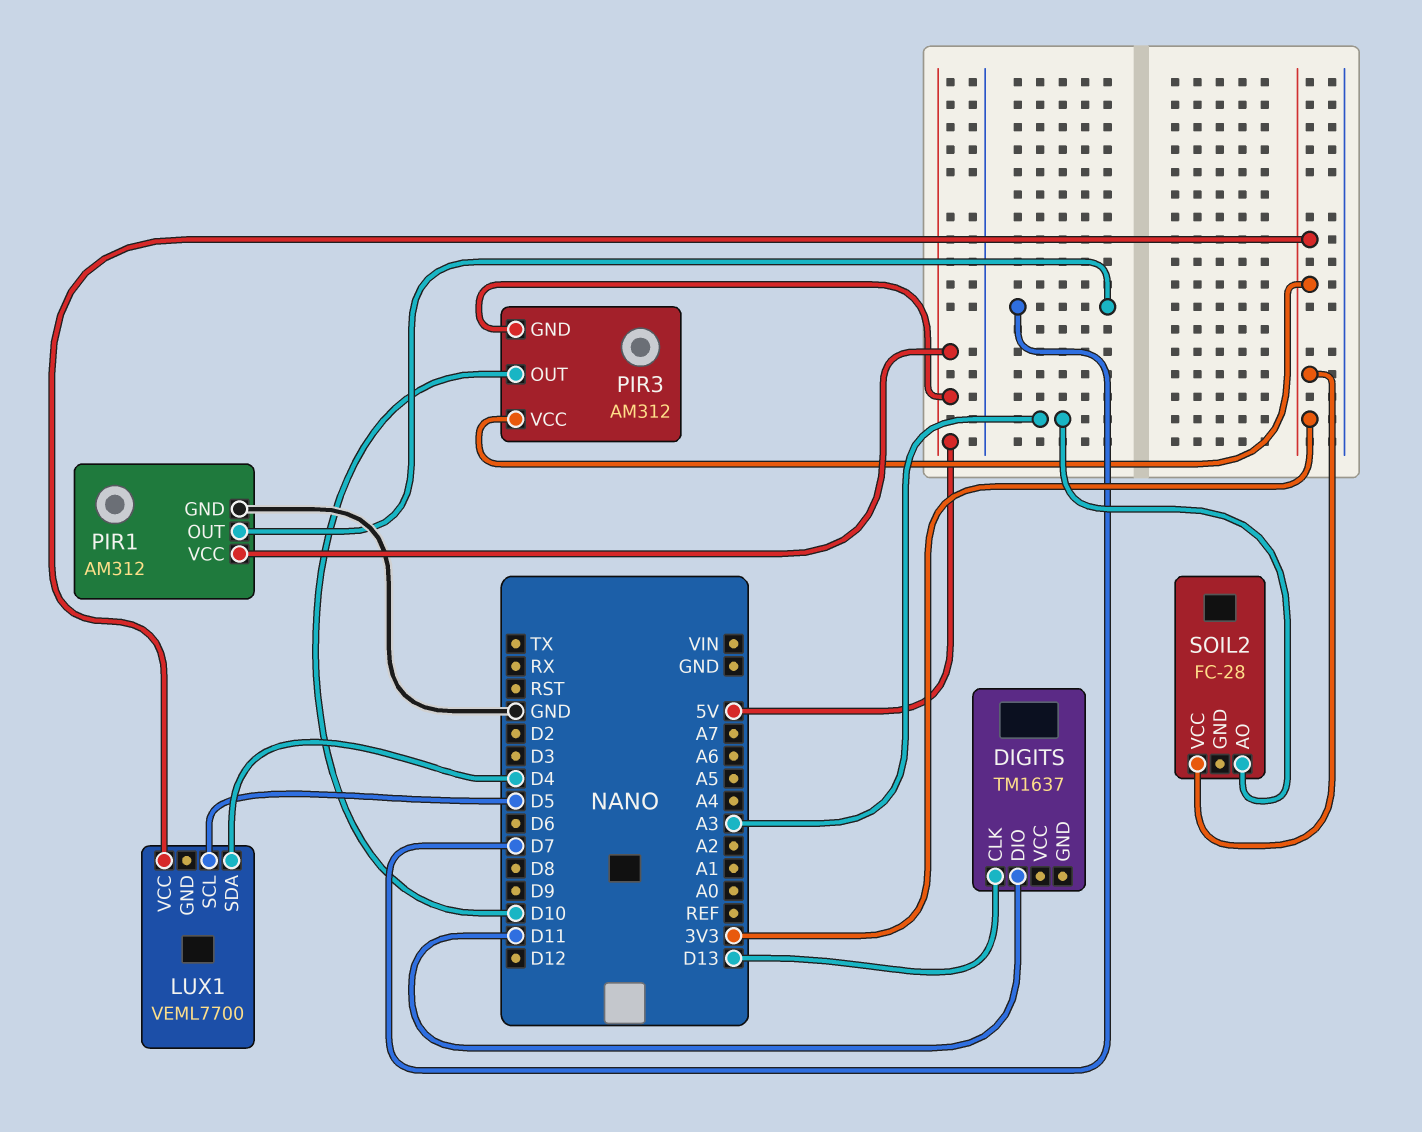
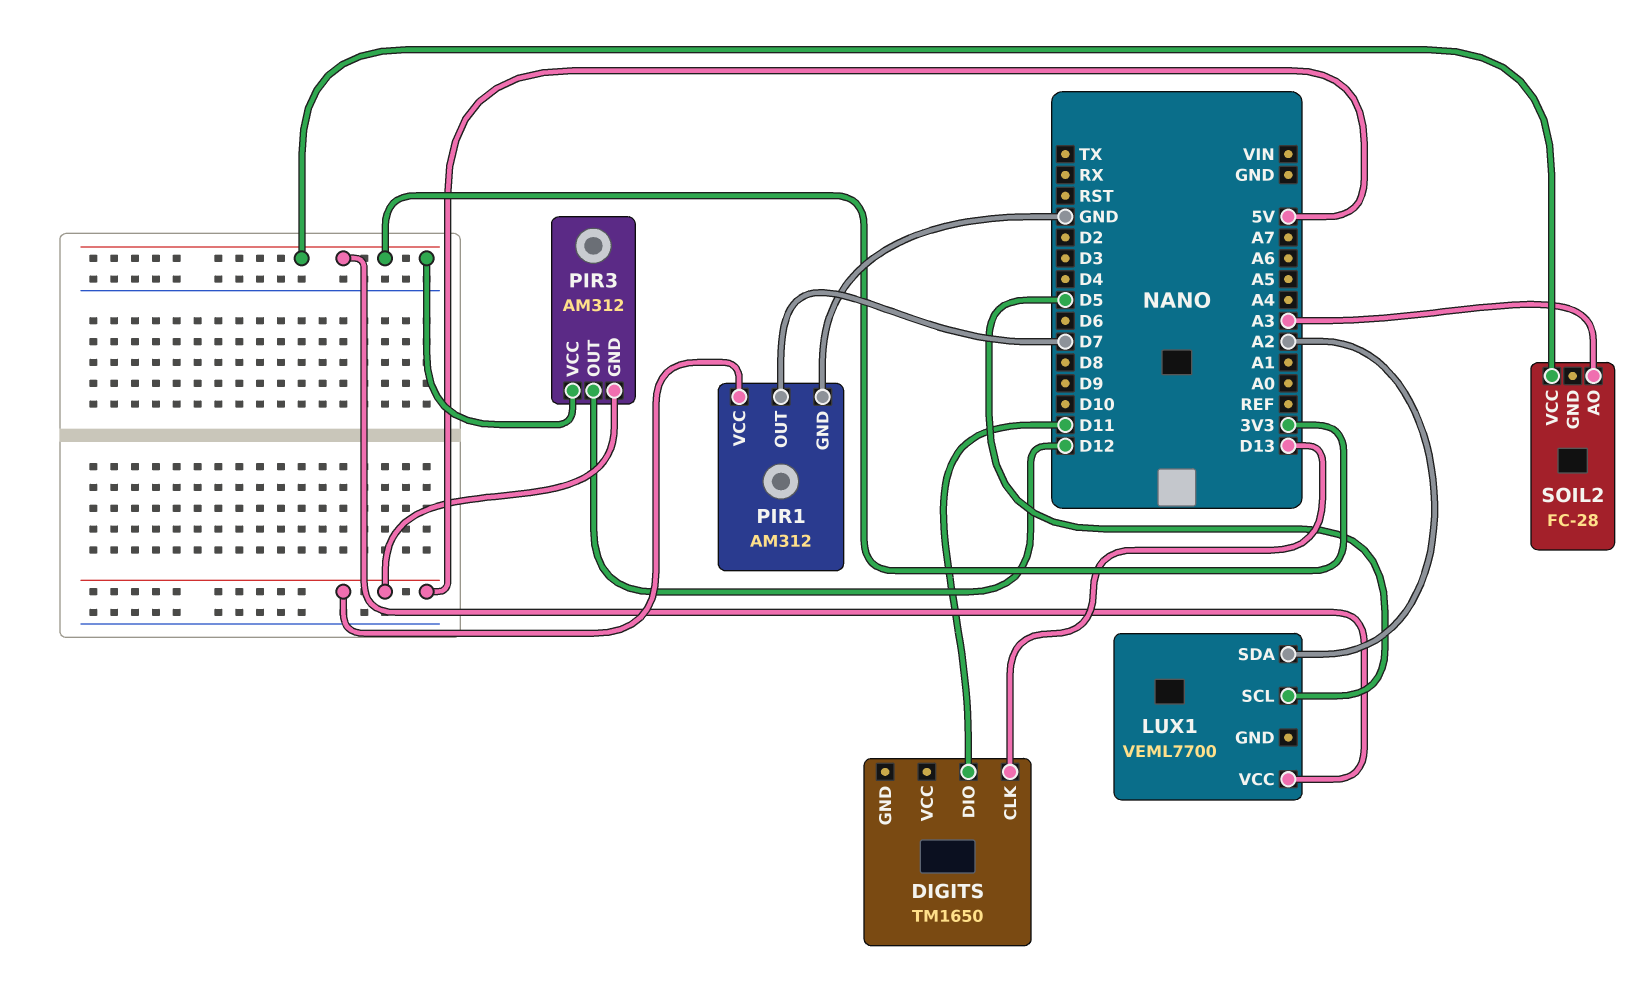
DIGITS: TM1637 -> TM1650
LUX1 pin SDA: D4 -> A2
PIR3 pin OUT: D10 -> D12

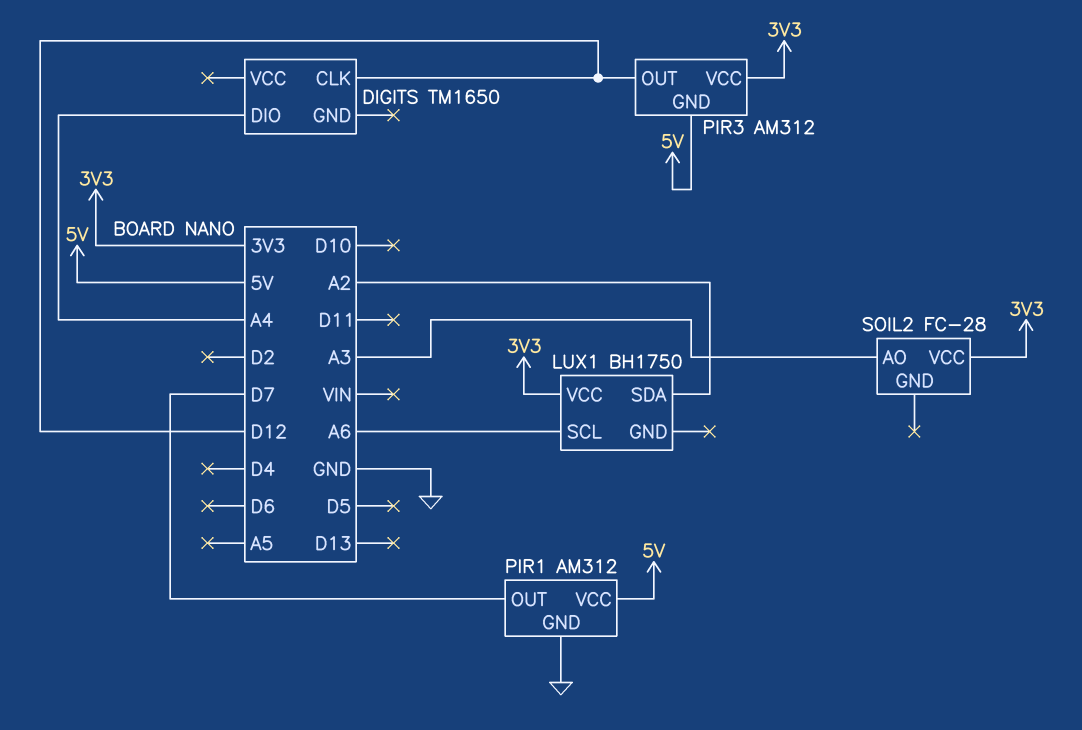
DIGITS pin CLK: D13 -> D12
DIGITS pin DIO: D11 -> A4
LUX1: VEML7700 -> BH1750
LUX1 pin SCL: D5 -> A6

